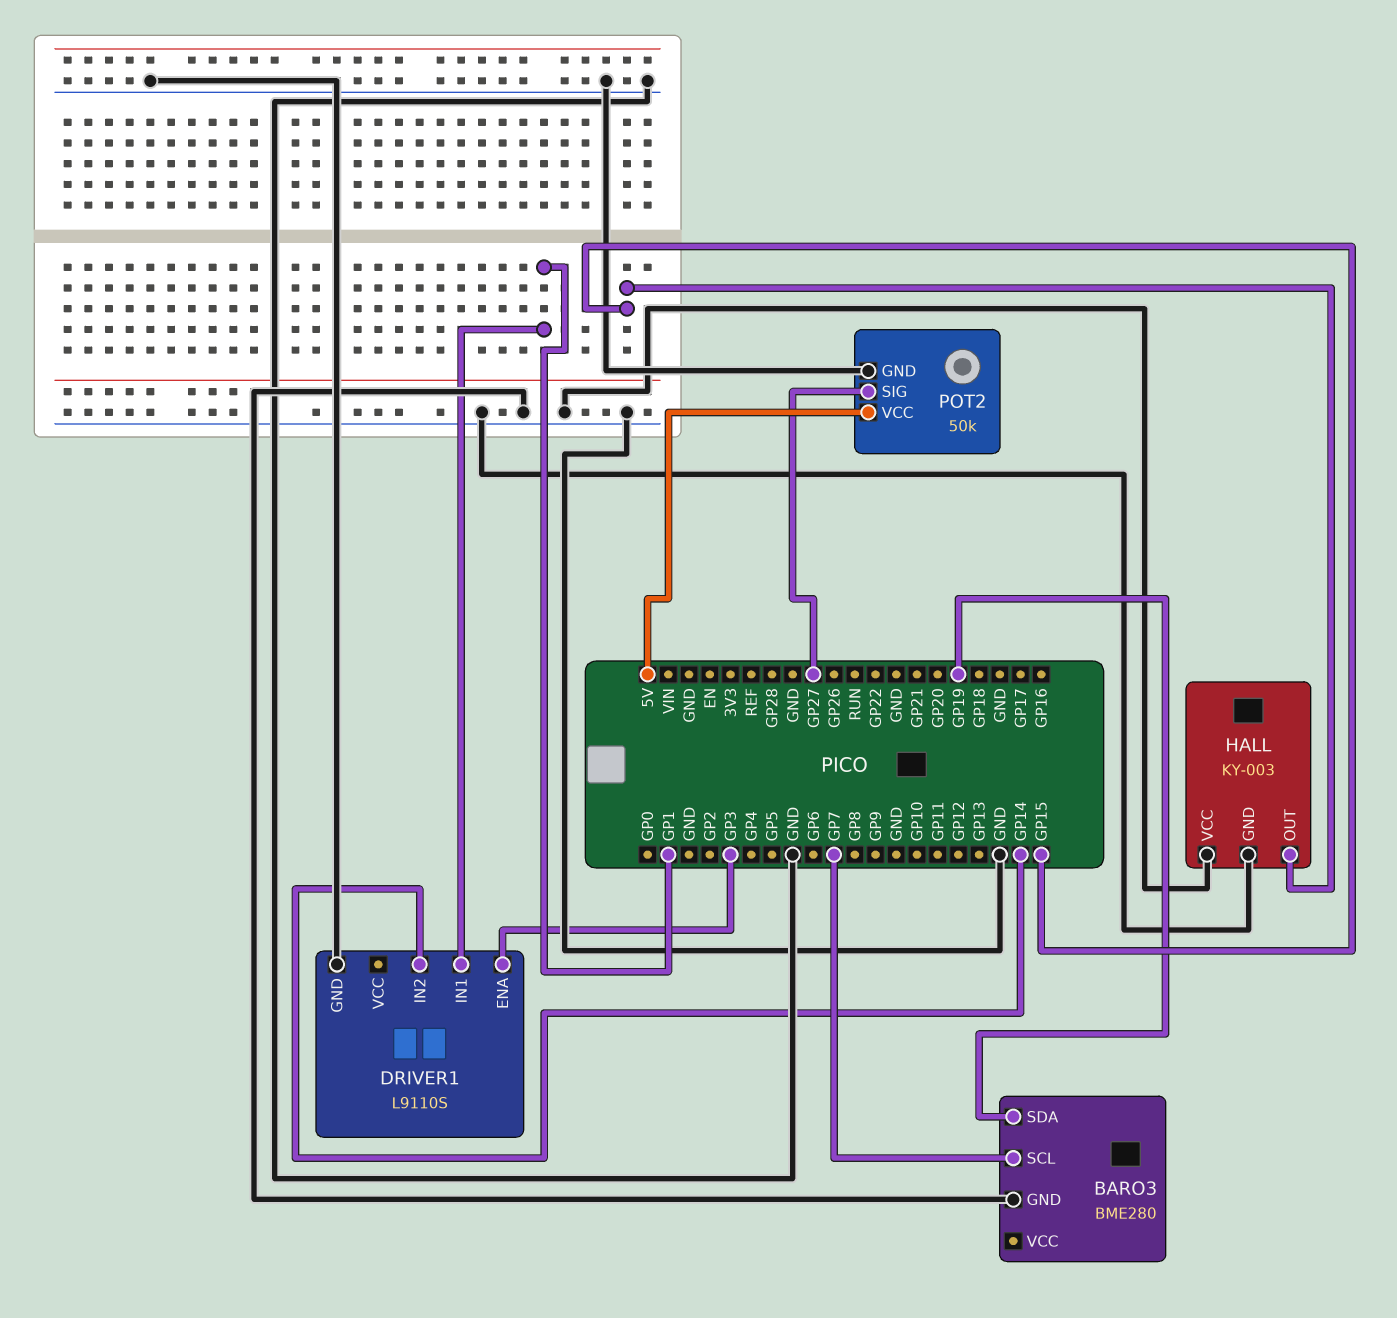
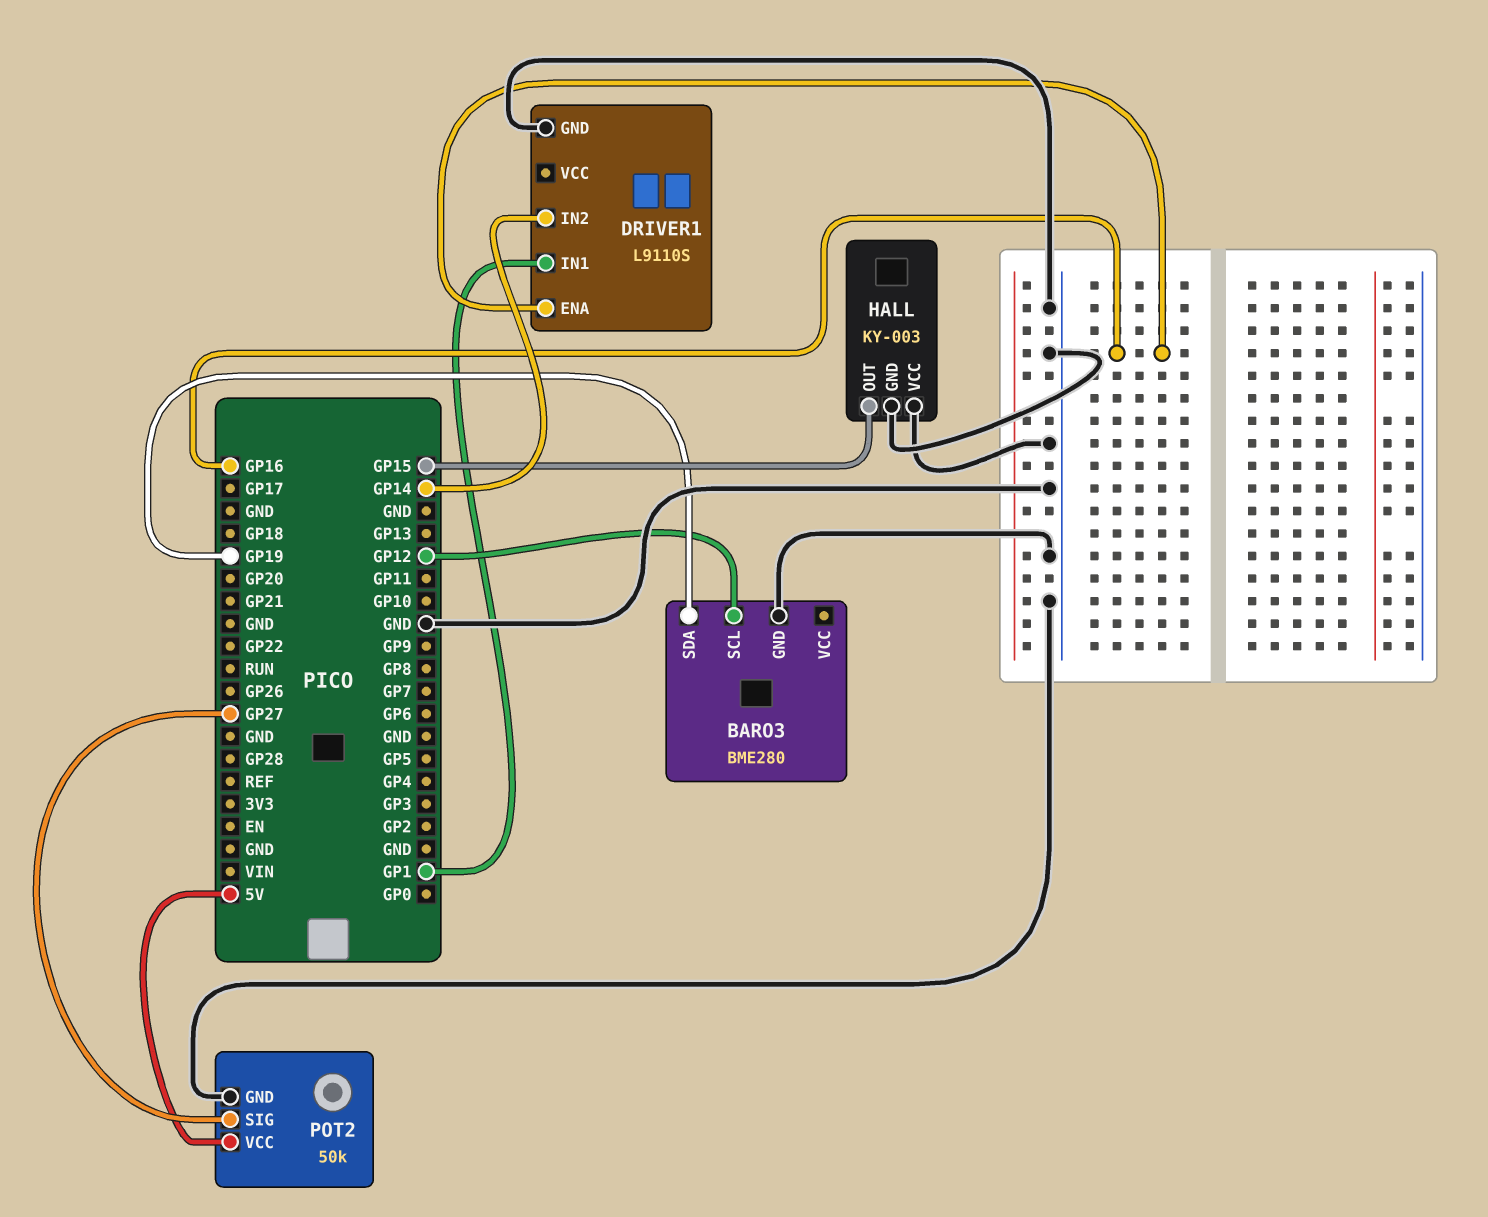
BARO3 pin SCL: GP7 -> GP12
DRIVER1 pin ENA: GP3 -> GP16

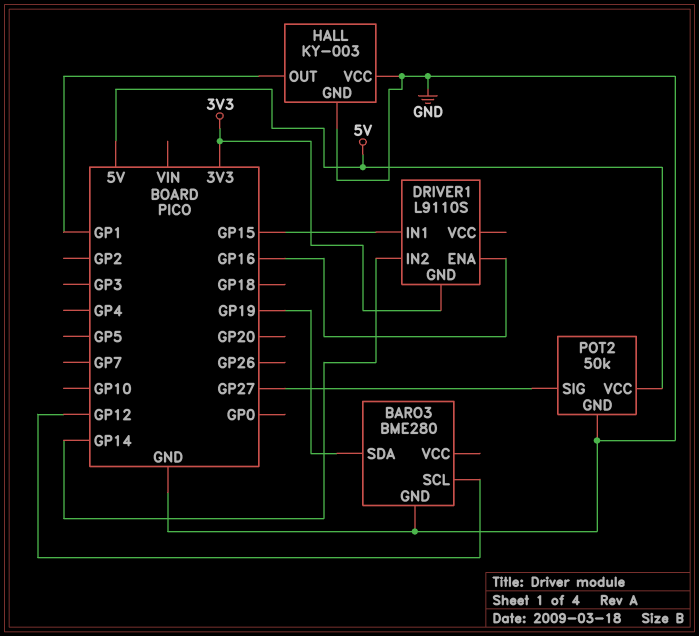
DRIVER1 pin GND: GND -> 3V3
DRIVER1 pin IN1: GP1 -> GP15
HALL pin OUT: GP15 -> GP1

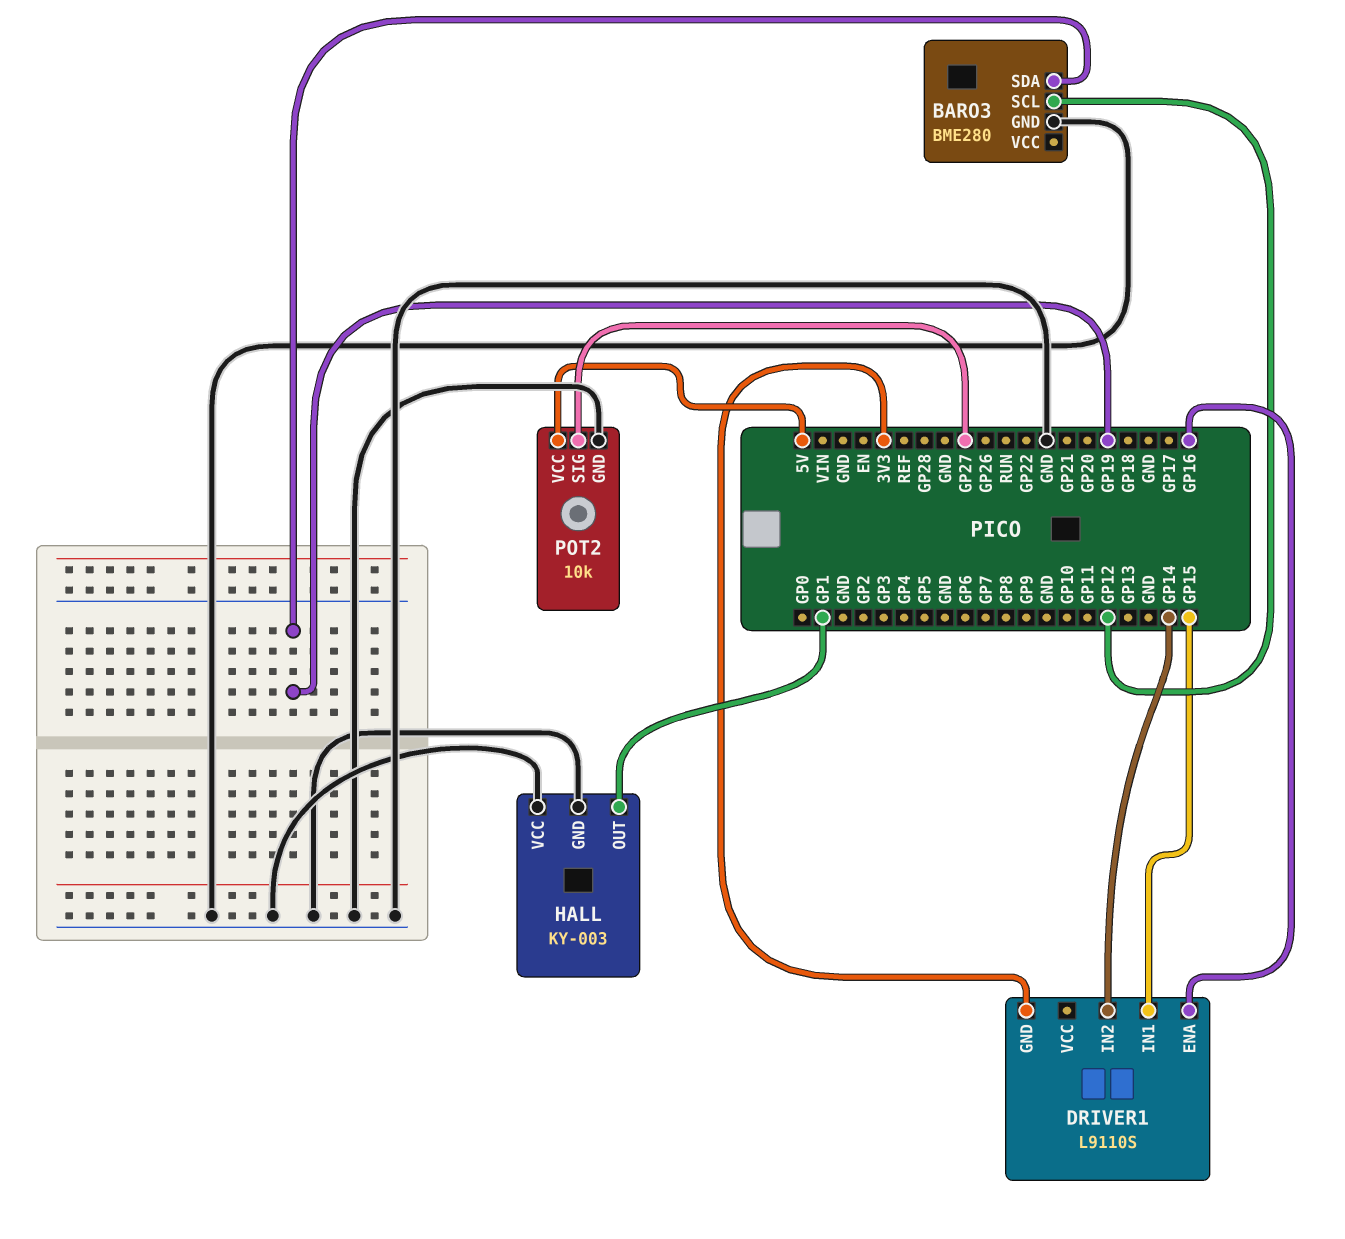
POT2: 50k -> 10k

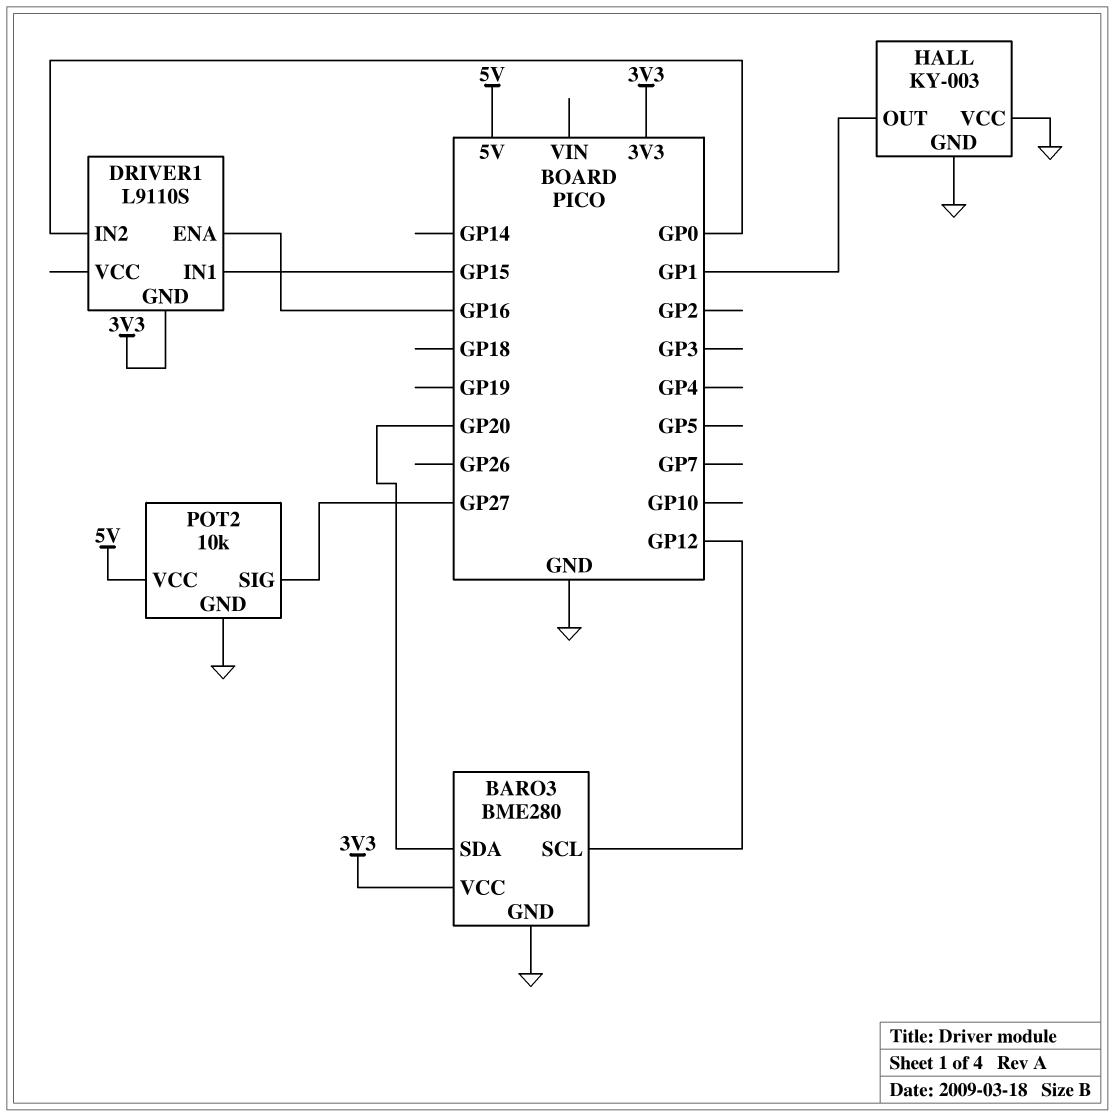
BARO3 pin SDA: GP19 -> GP20
BARO3 pin VCC: none -> 3V3
DRIVER1 pin IN2: GP14 -> GP0

